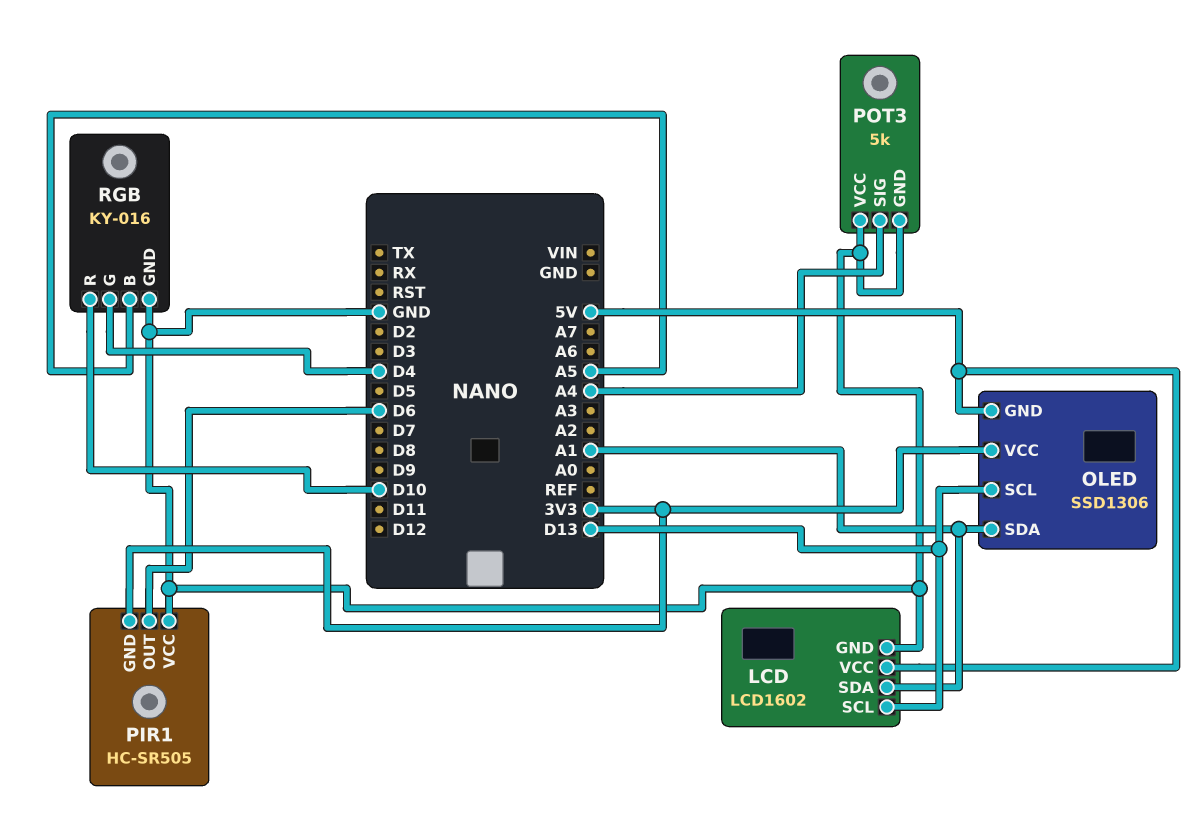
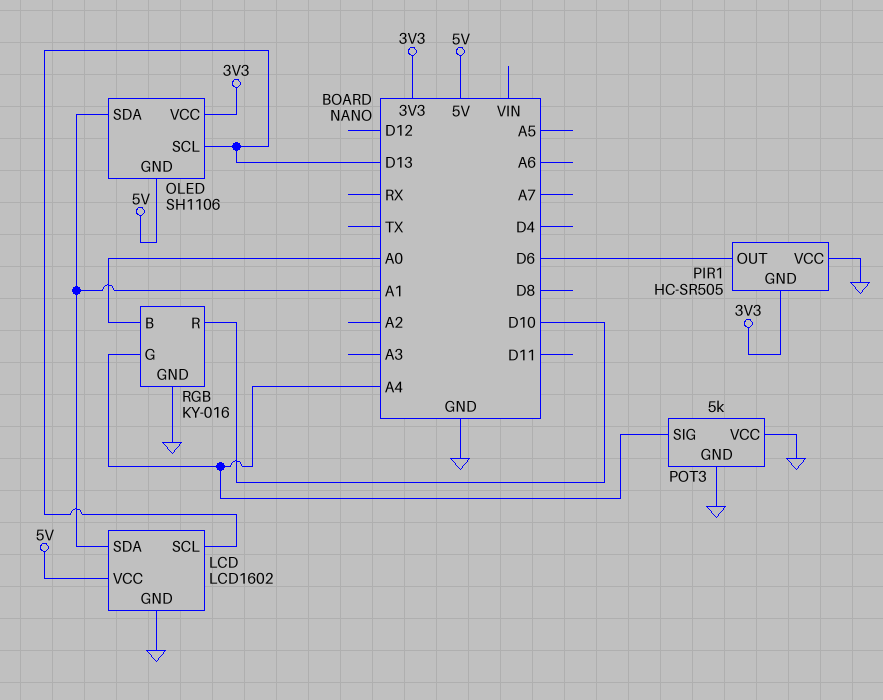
OLED: SSD1306 -> SH1106
RGB pin B: A5 -> A0
RGB pin G: D4 -> A4

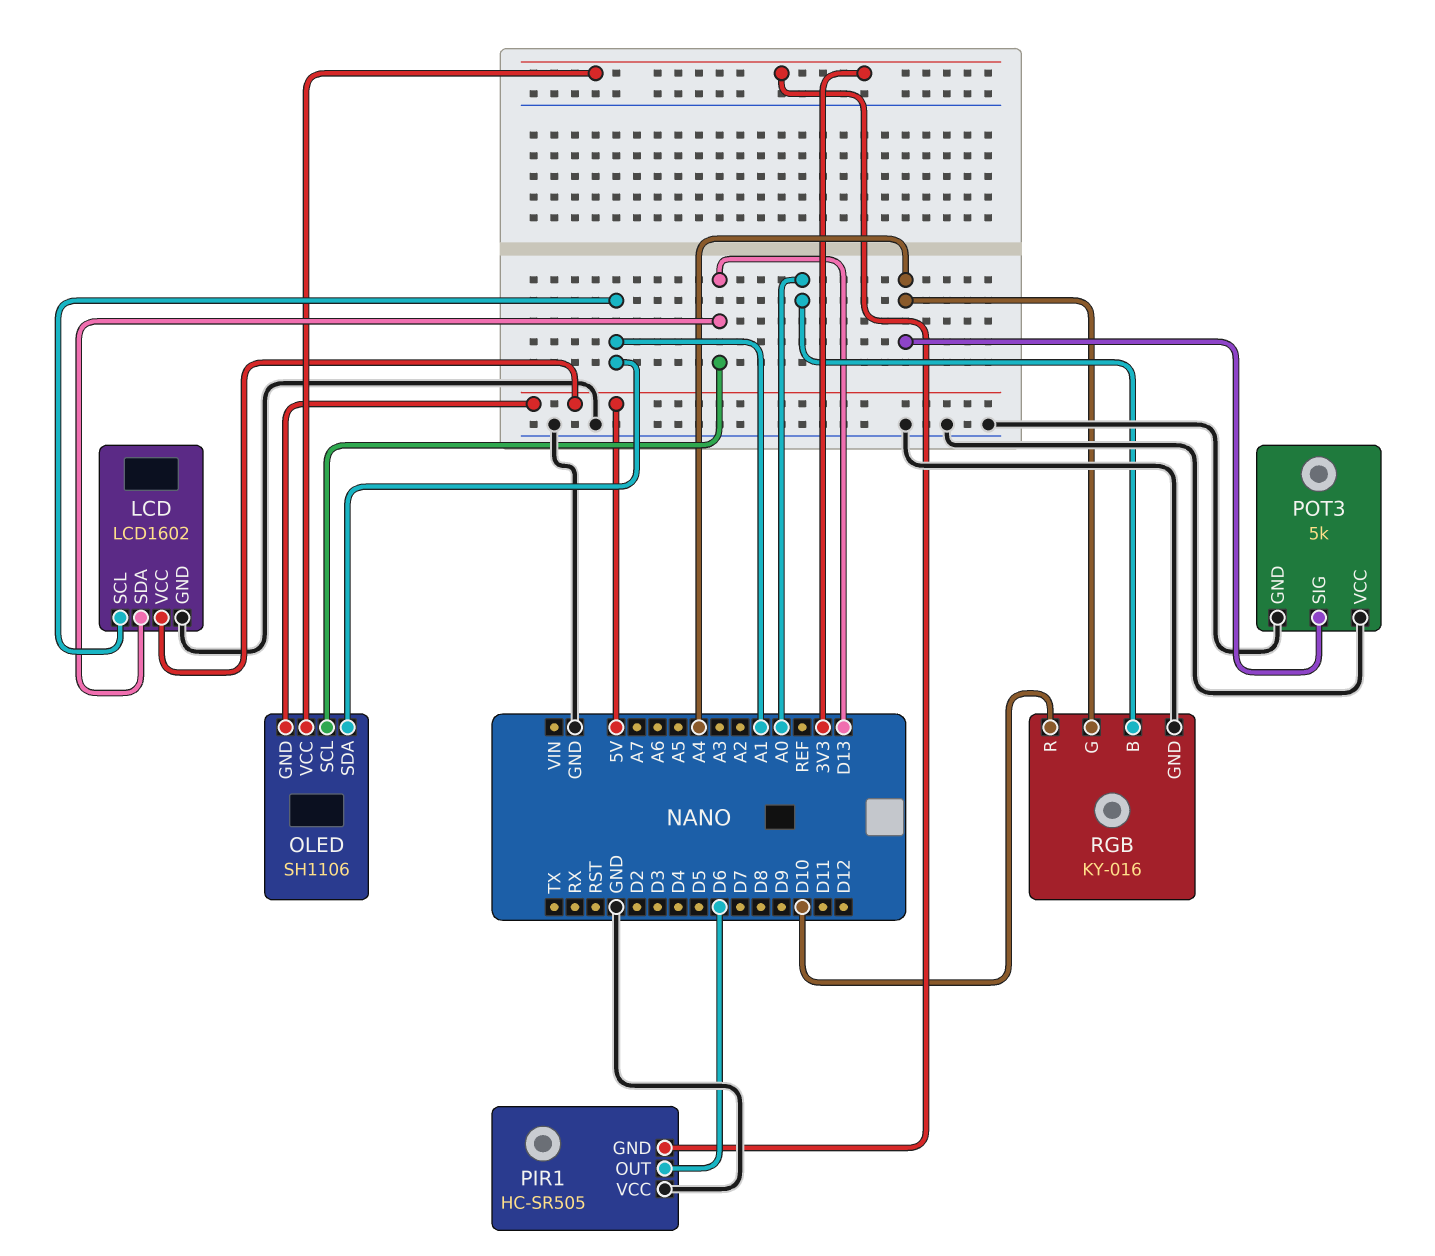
LCD pin SCL: D13 -> A1
LCD pin SDA: A1 -> D13

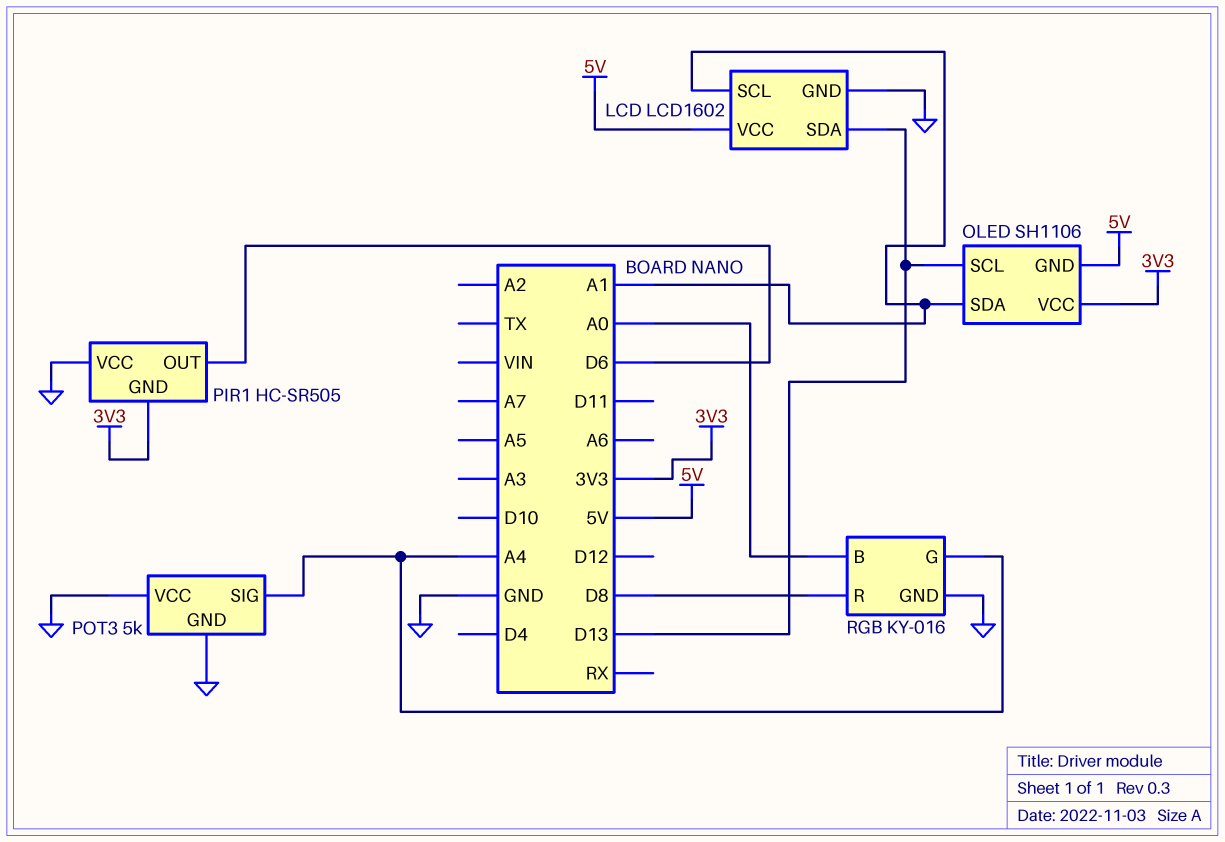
RGB pin R: D10 -> D8

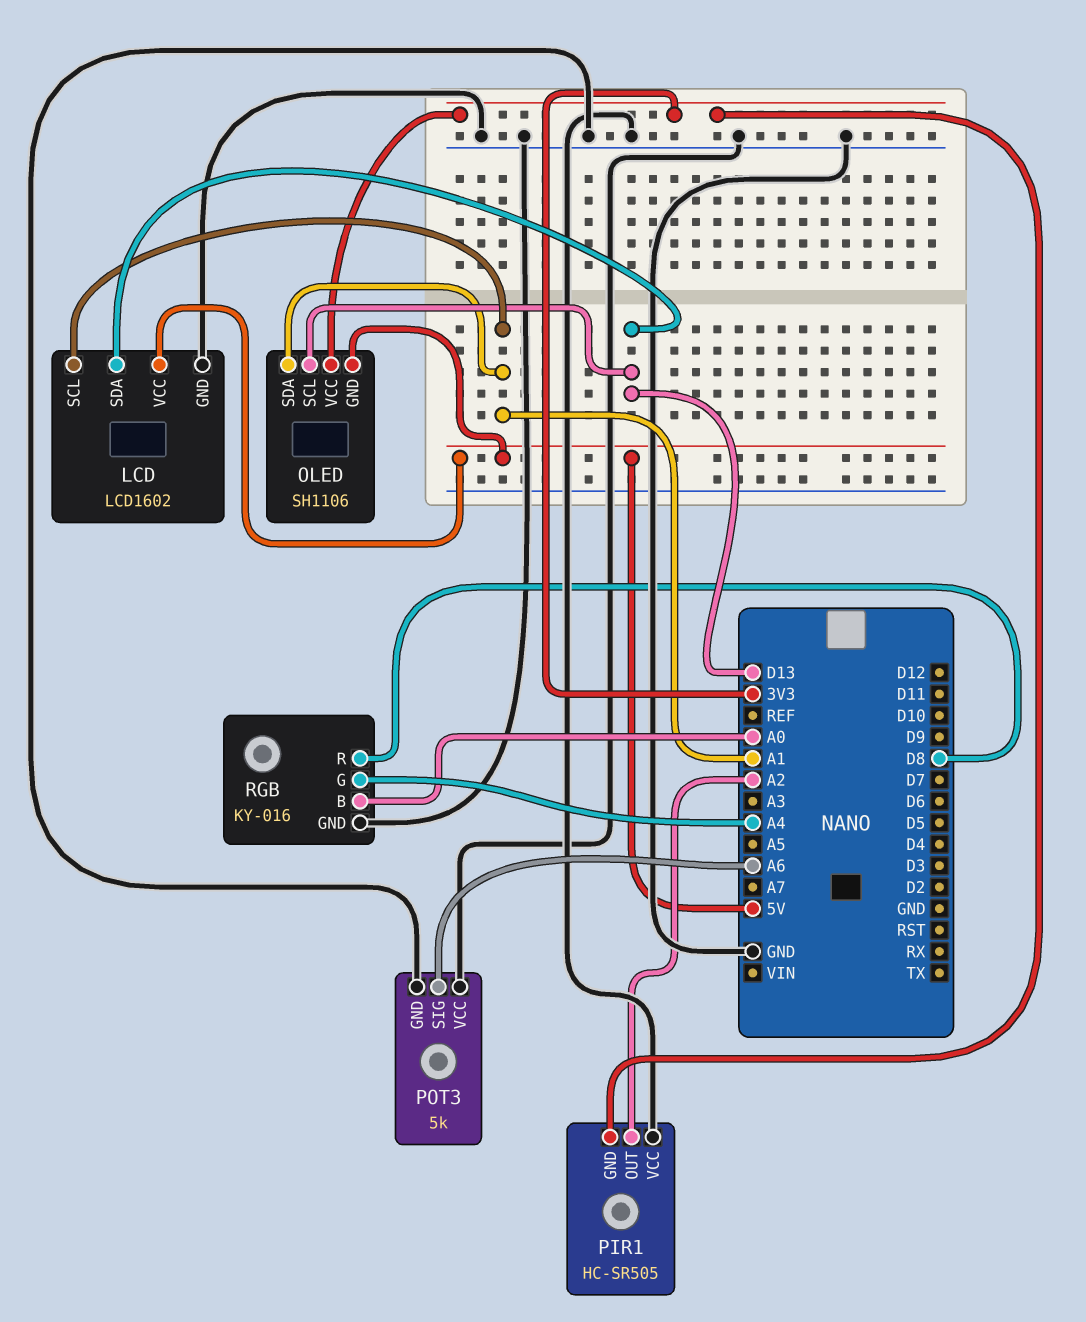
PIR1 pin OUT: D6 -> A2
POT3 pin SIG: A4 -> A6

